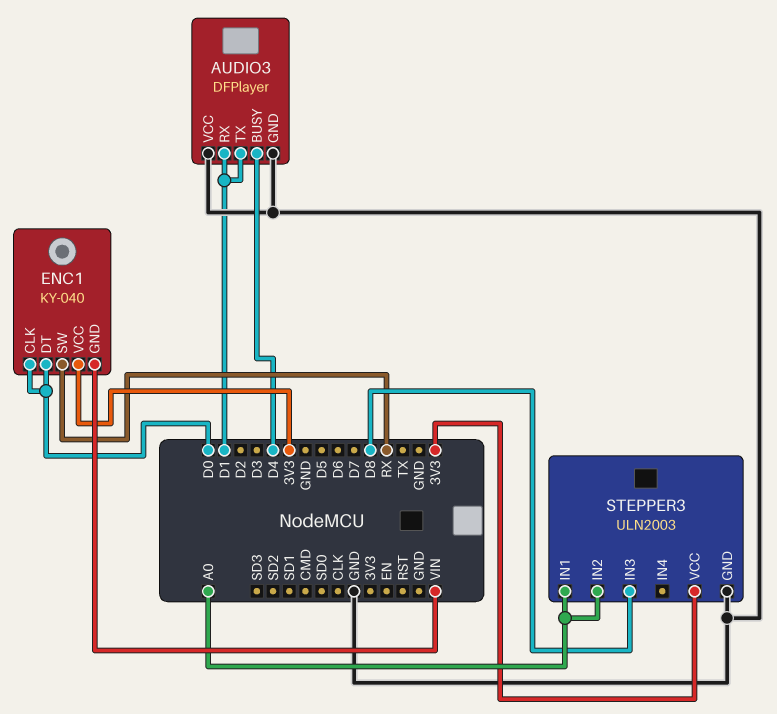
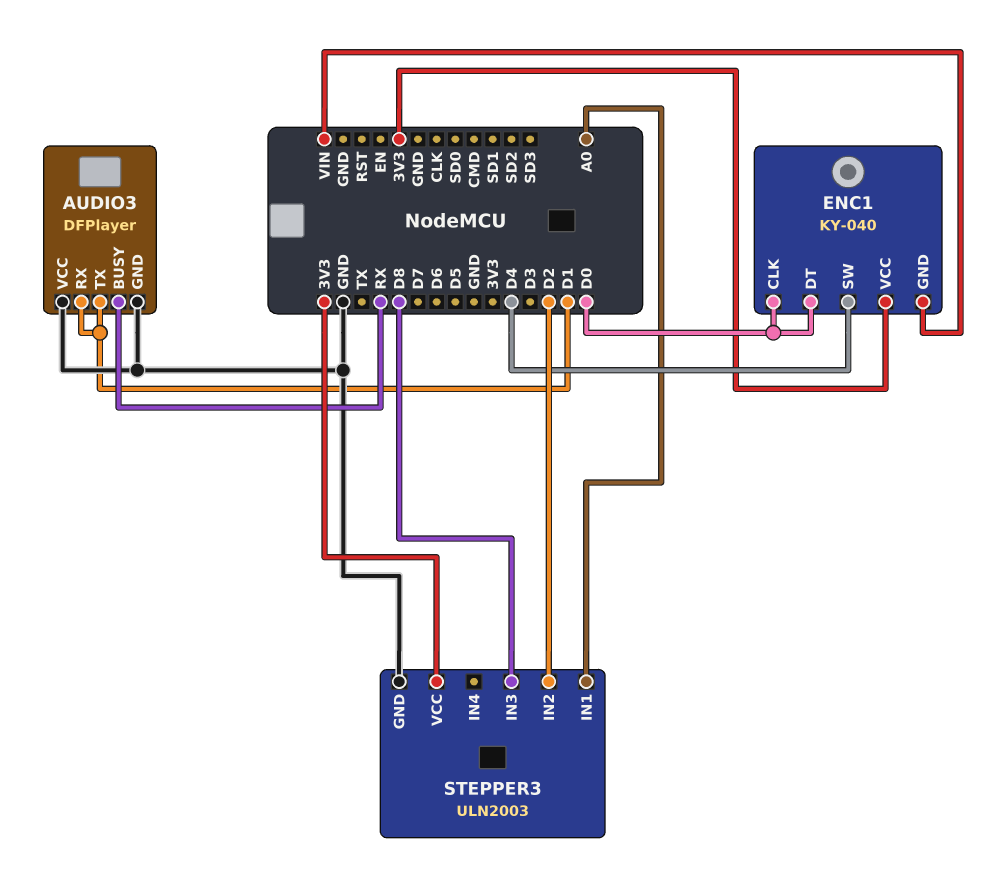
AUDIO3 pin BUSY: D4 -> RX
ENC1 pin SW: RX -> D4
STEPPER3 pin IN2: A0 -> D2

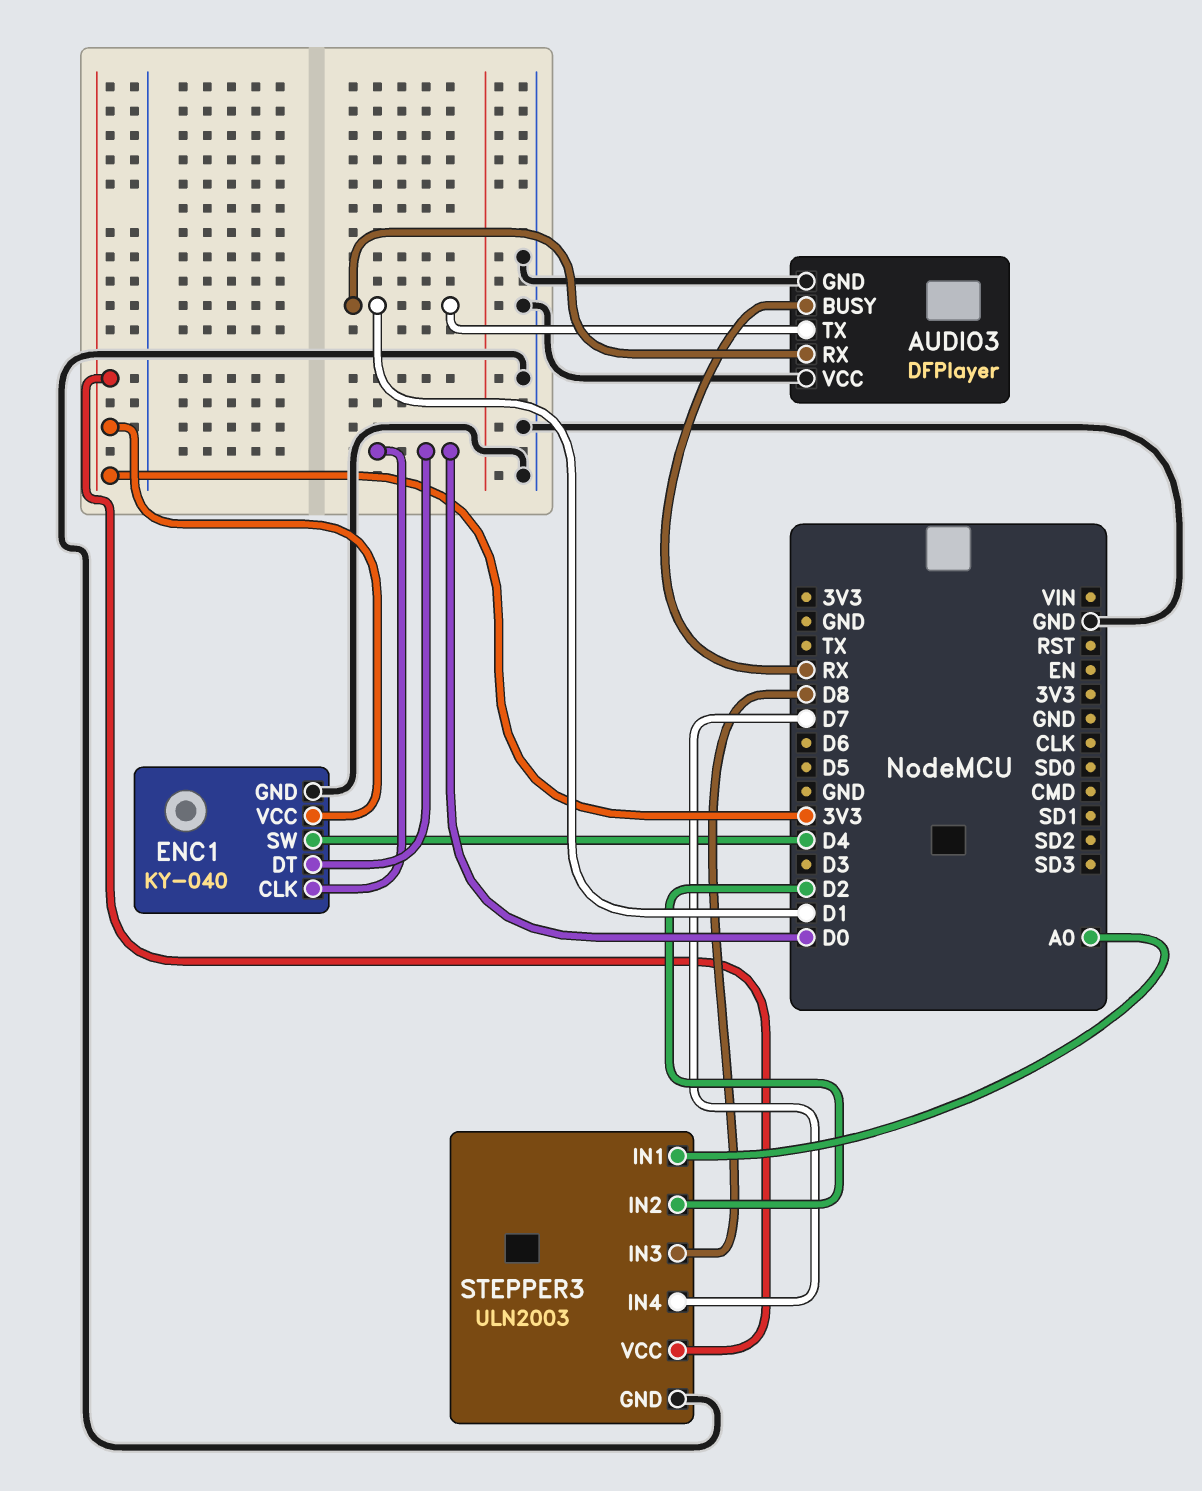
ENC1 pin GND: VIN -> GND
STEPPER3 pin IN4: none -> D7

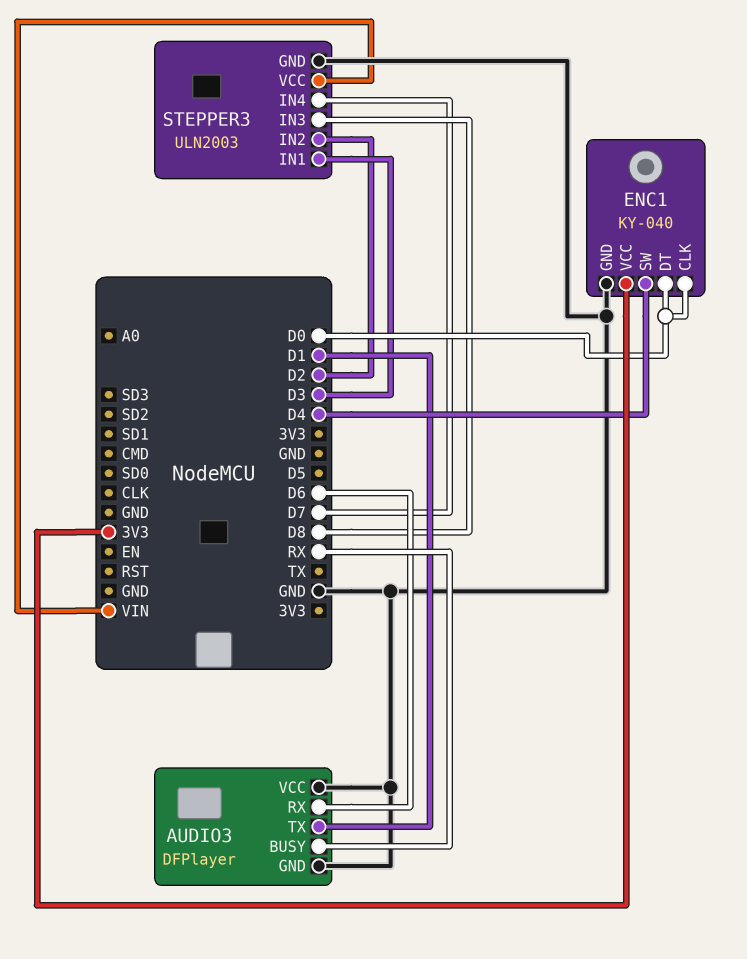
AUDIO3 pin RX: D1 -> D6
STEPPER3 pin IN1: A0 -> D3
STEPPER3 pin VCC: 3V3 -> VIN

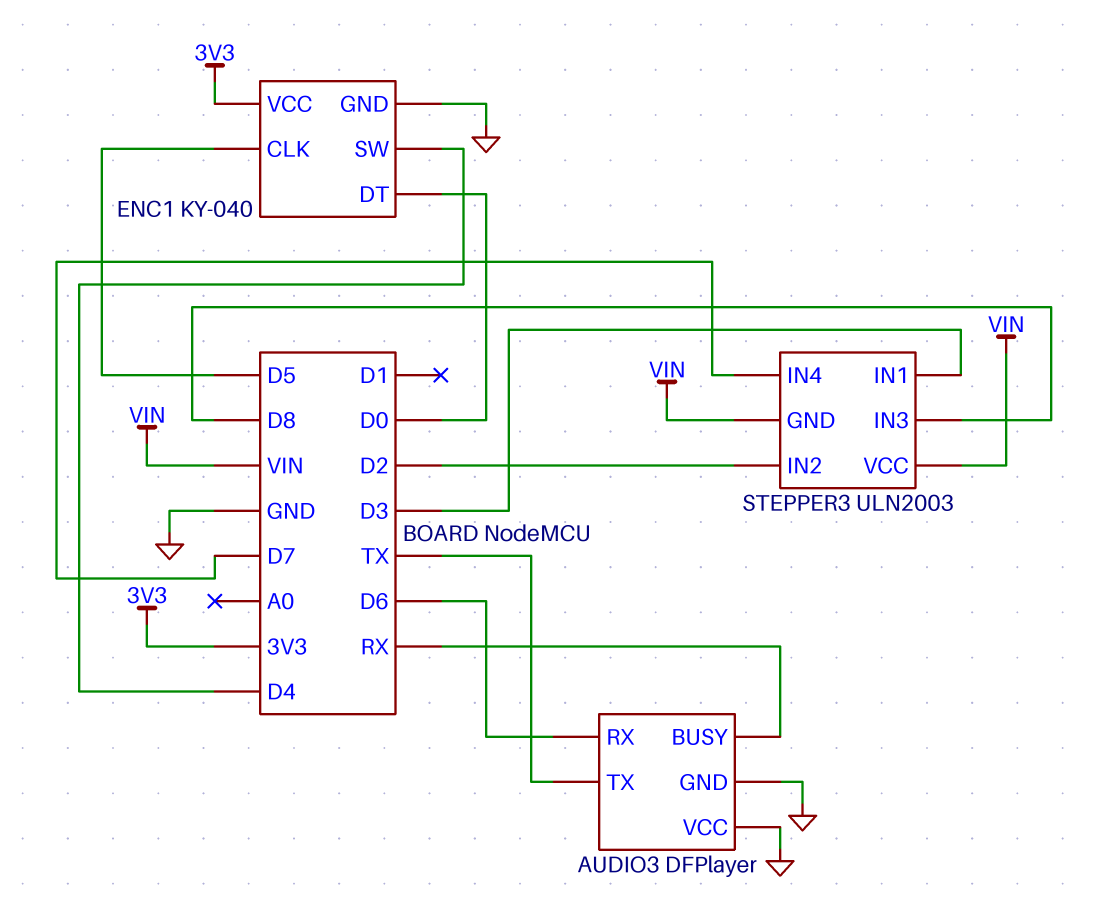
AUDIO3 pin TX: D1 -> TX
ENC1 pin CLK: D0 -> D5
STEPPER3 pin GND: GND -> VIN

